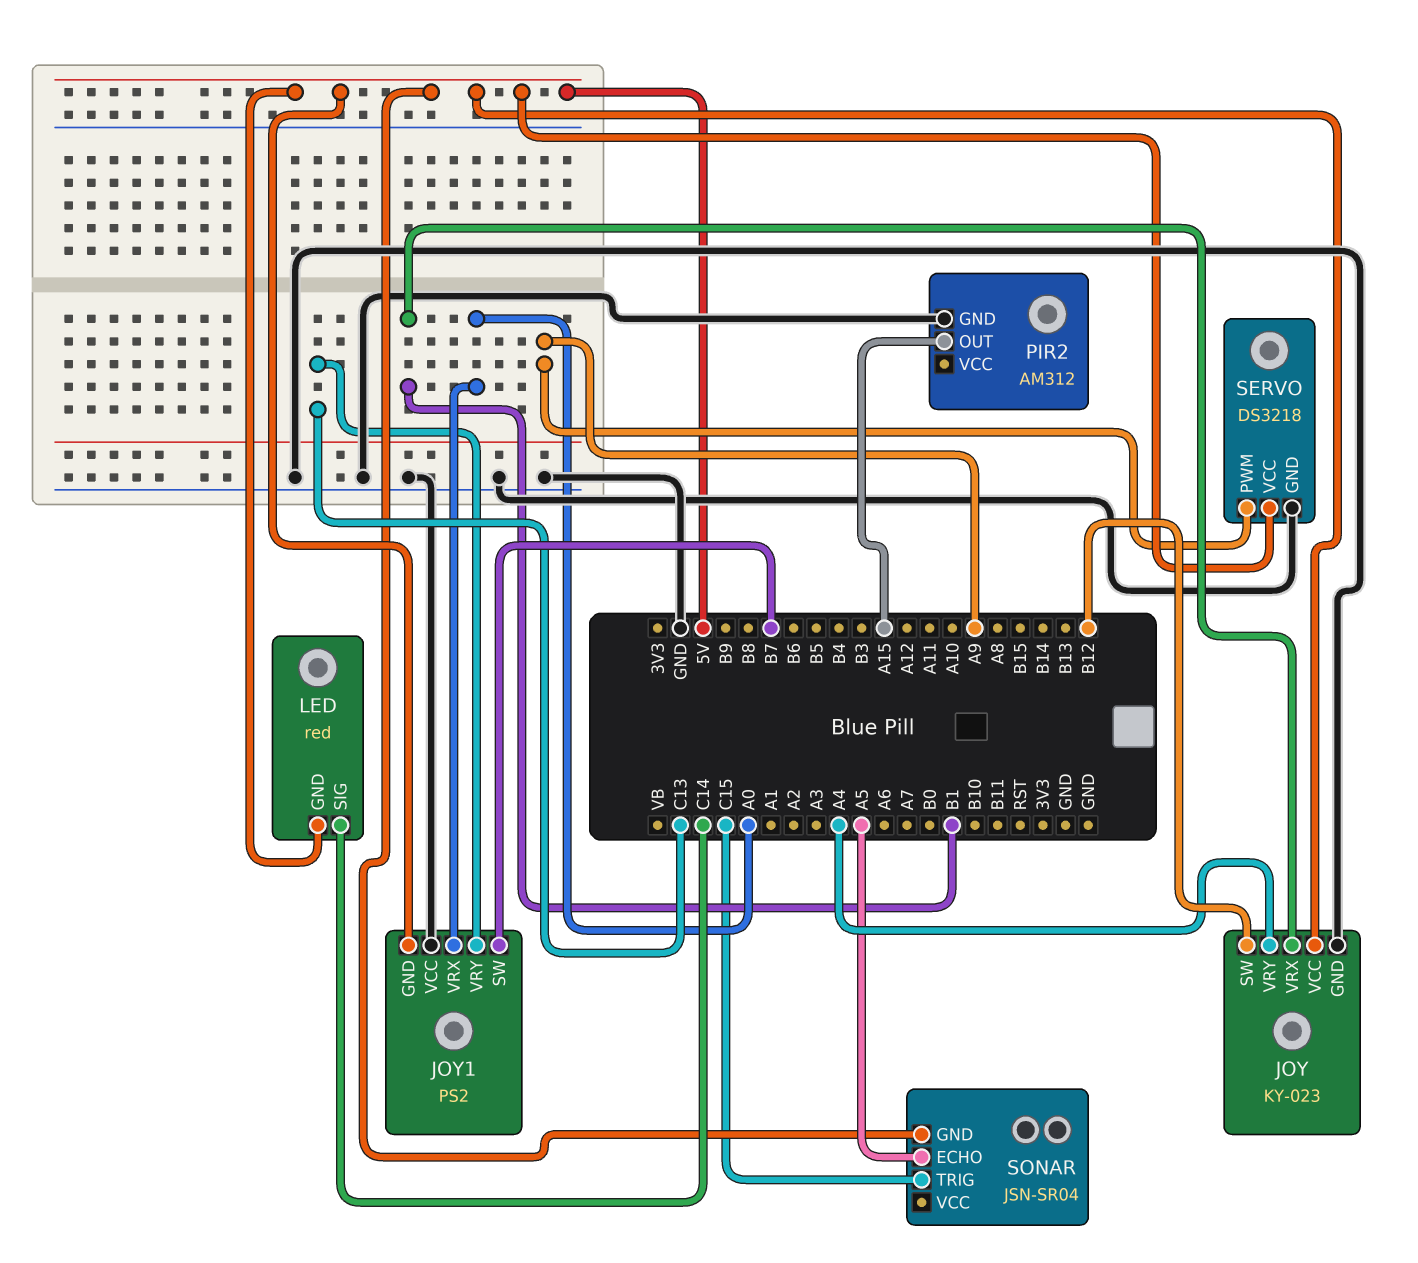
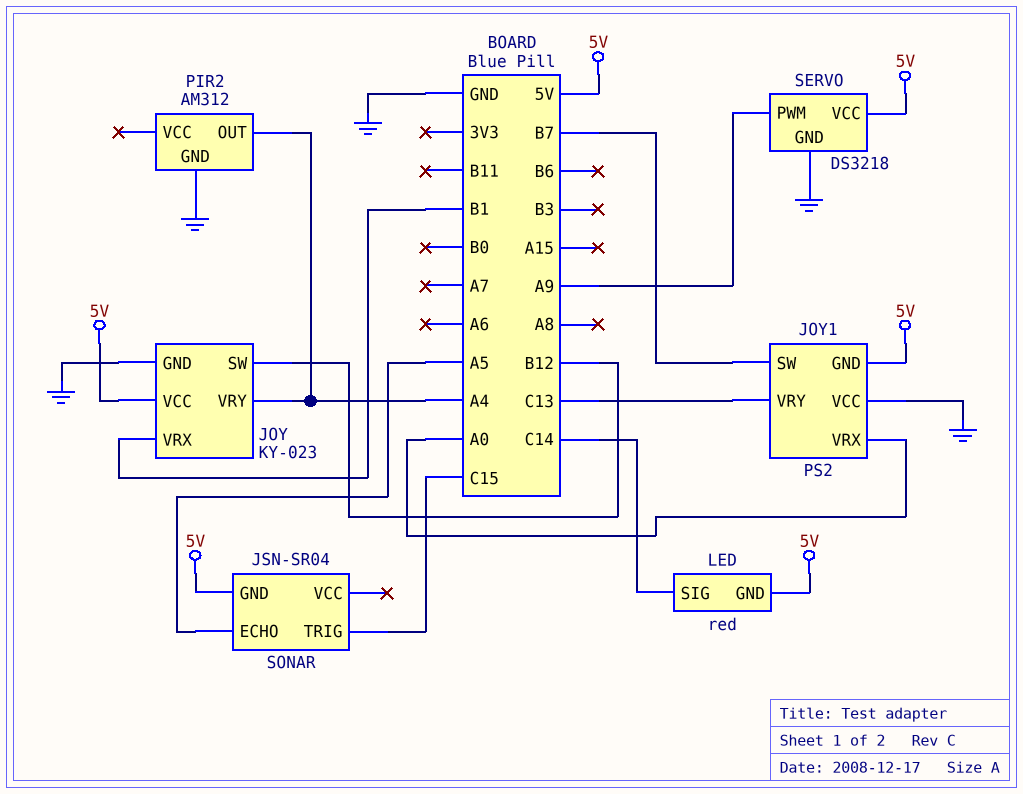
PIR2 pin OUT: A15 -> A4

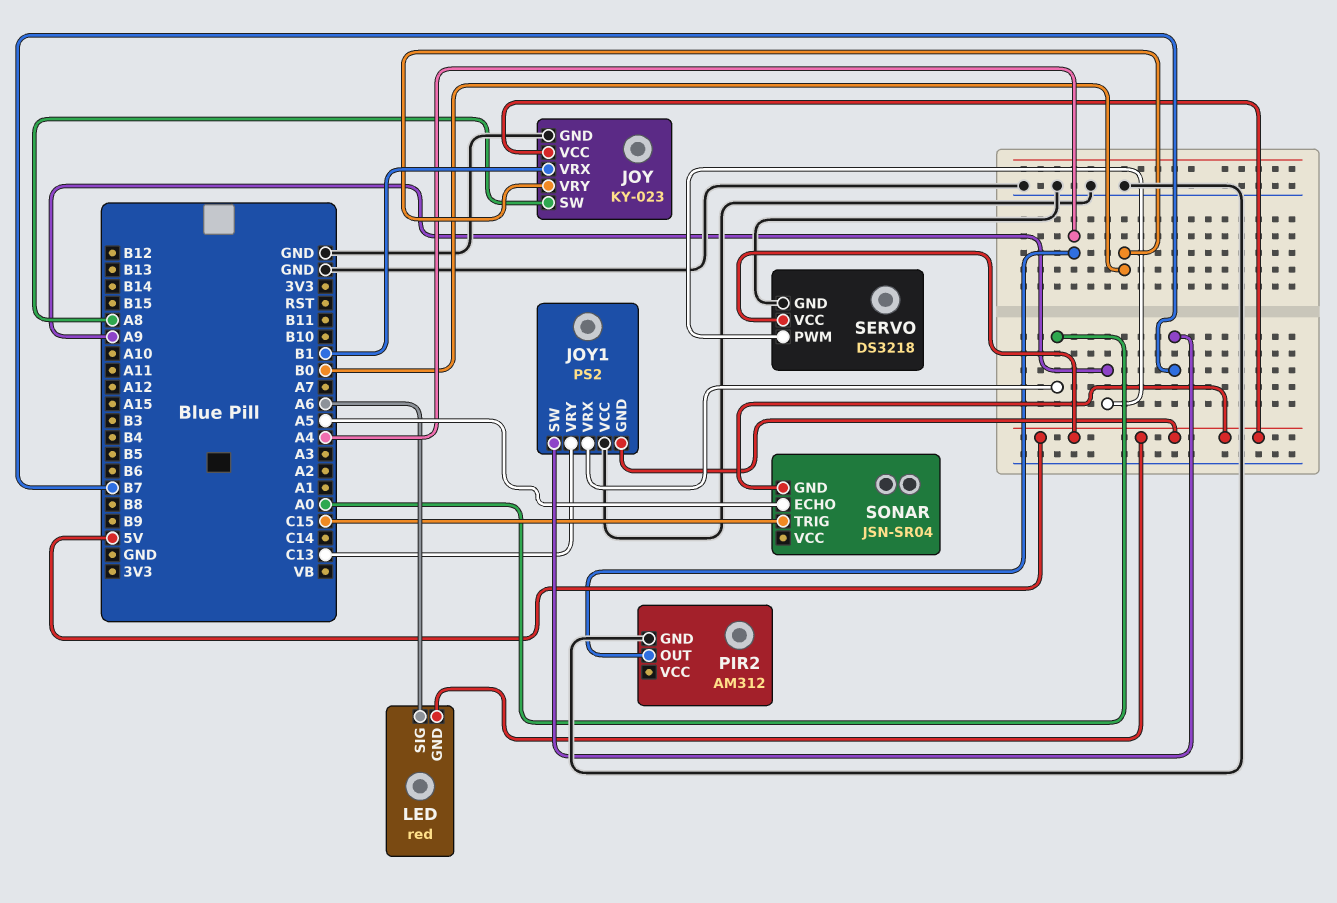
JOY pin SW: B12 -> A8
JOY pin VRY: A4 -> B0
LED pin SIG: C14 -> A6

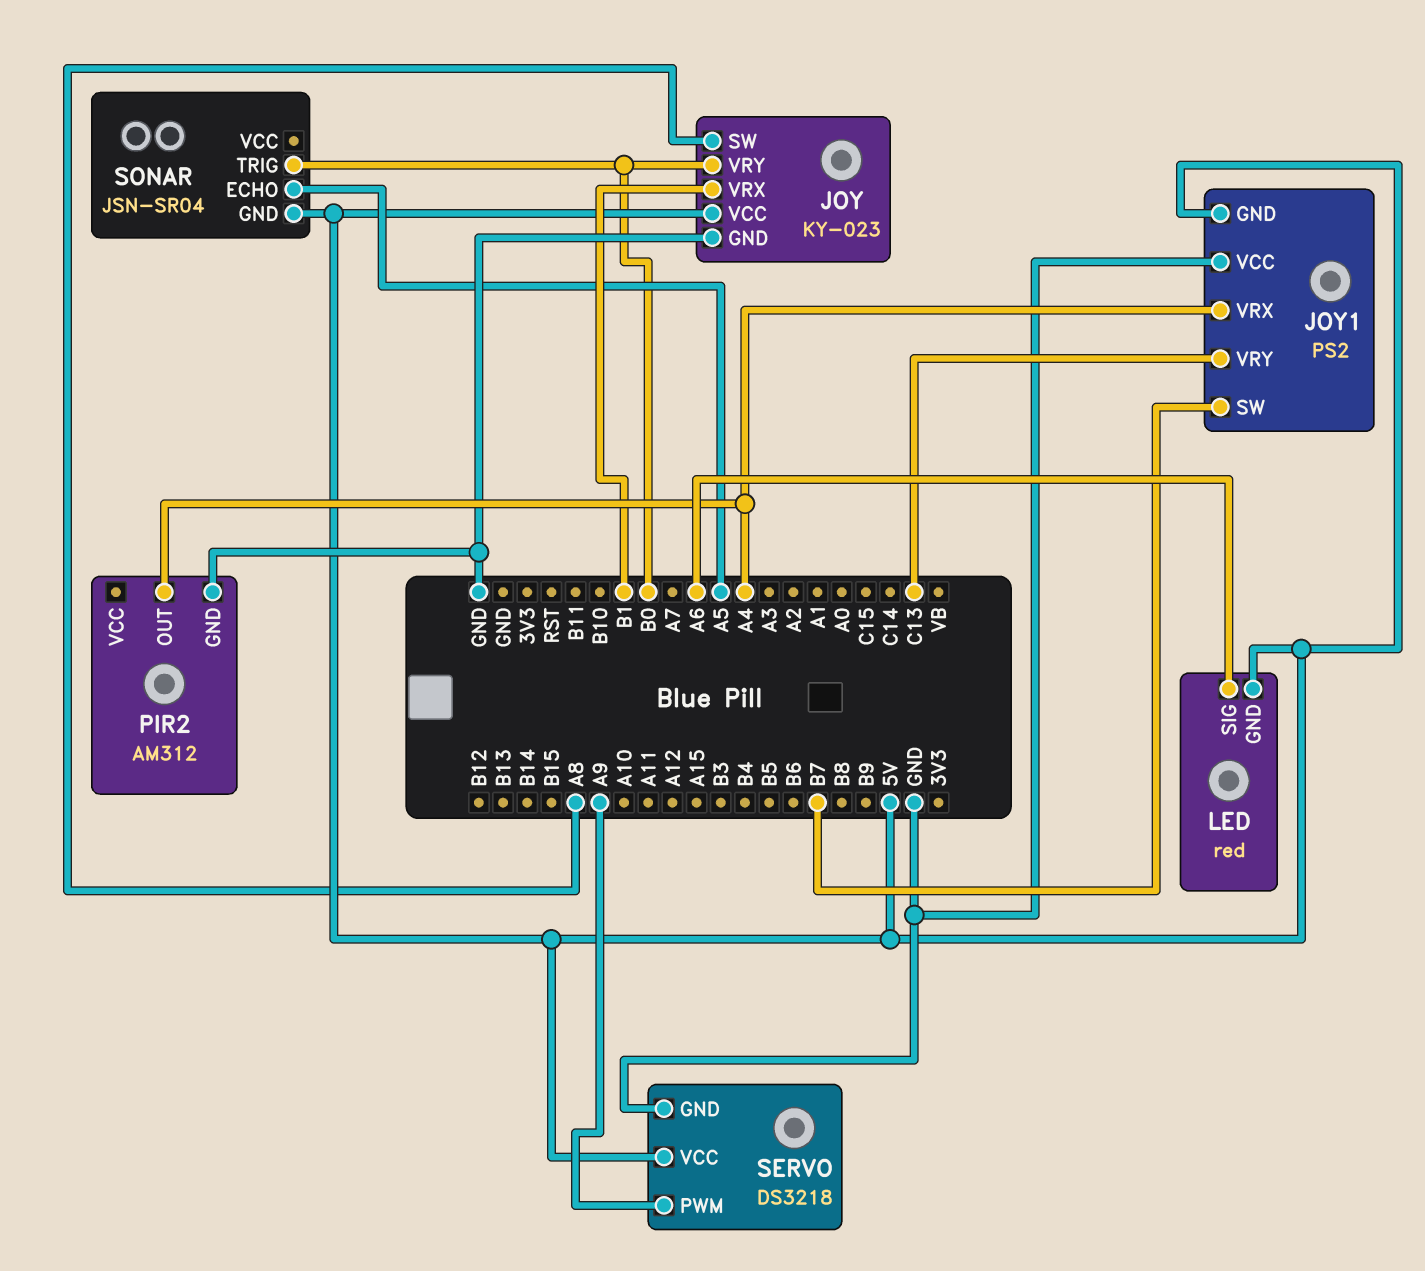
JOY1 pin VRX: A0 -> A4
SONAR pin TRIG: C15 -> B0

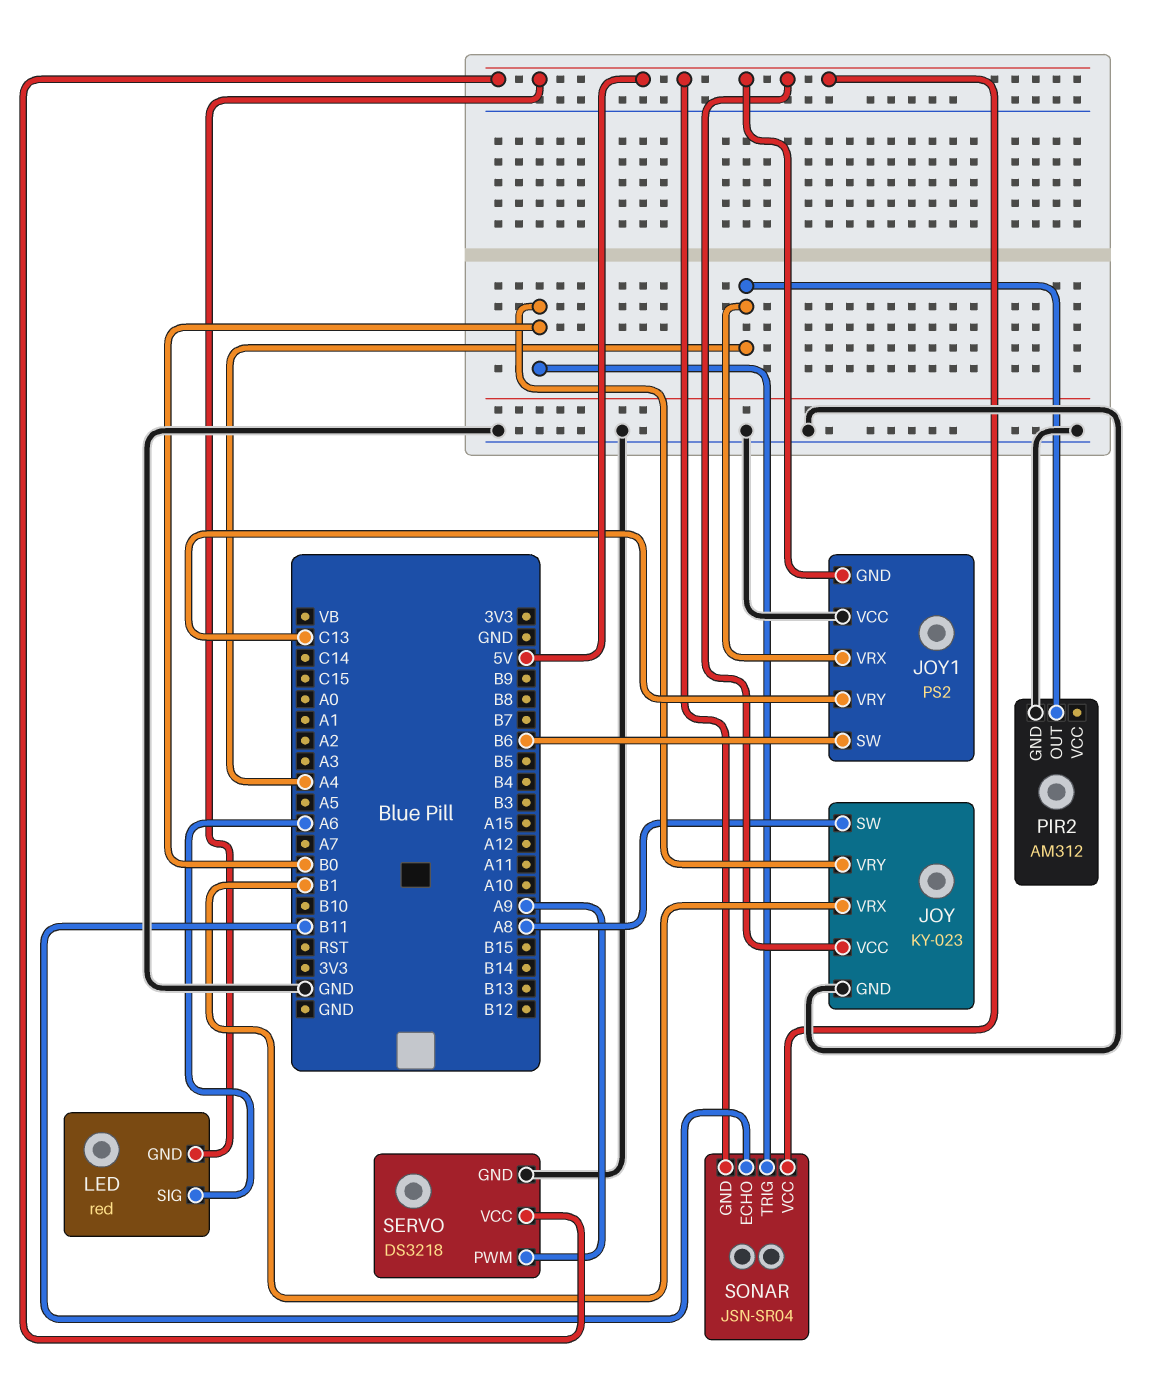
JOY1 pin SW: B7 -> B6
SONAR pin ECHO: A5 -> B11
SONAR pin VCC: none -> 5V

